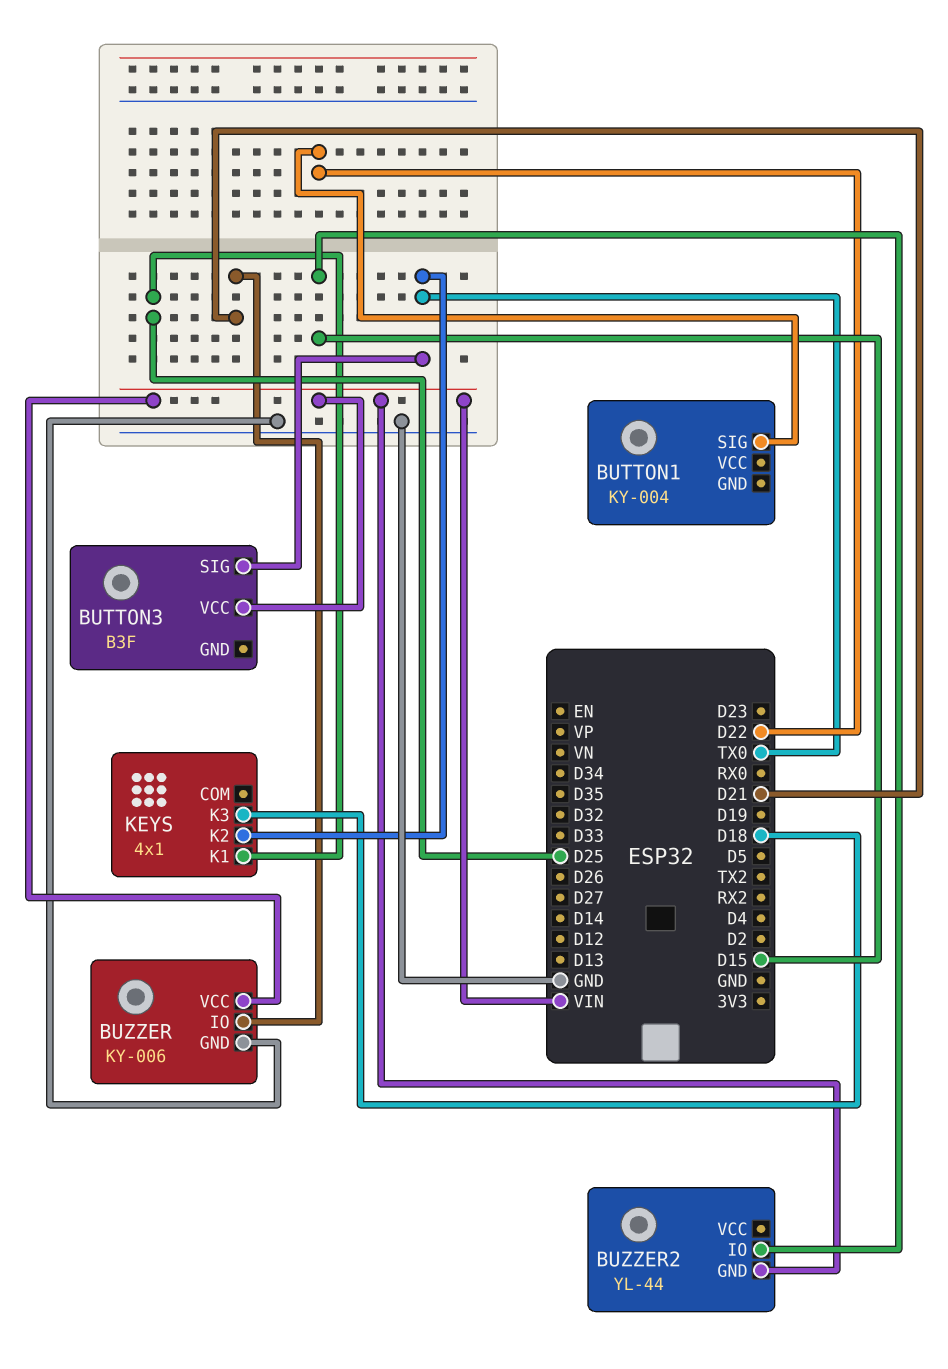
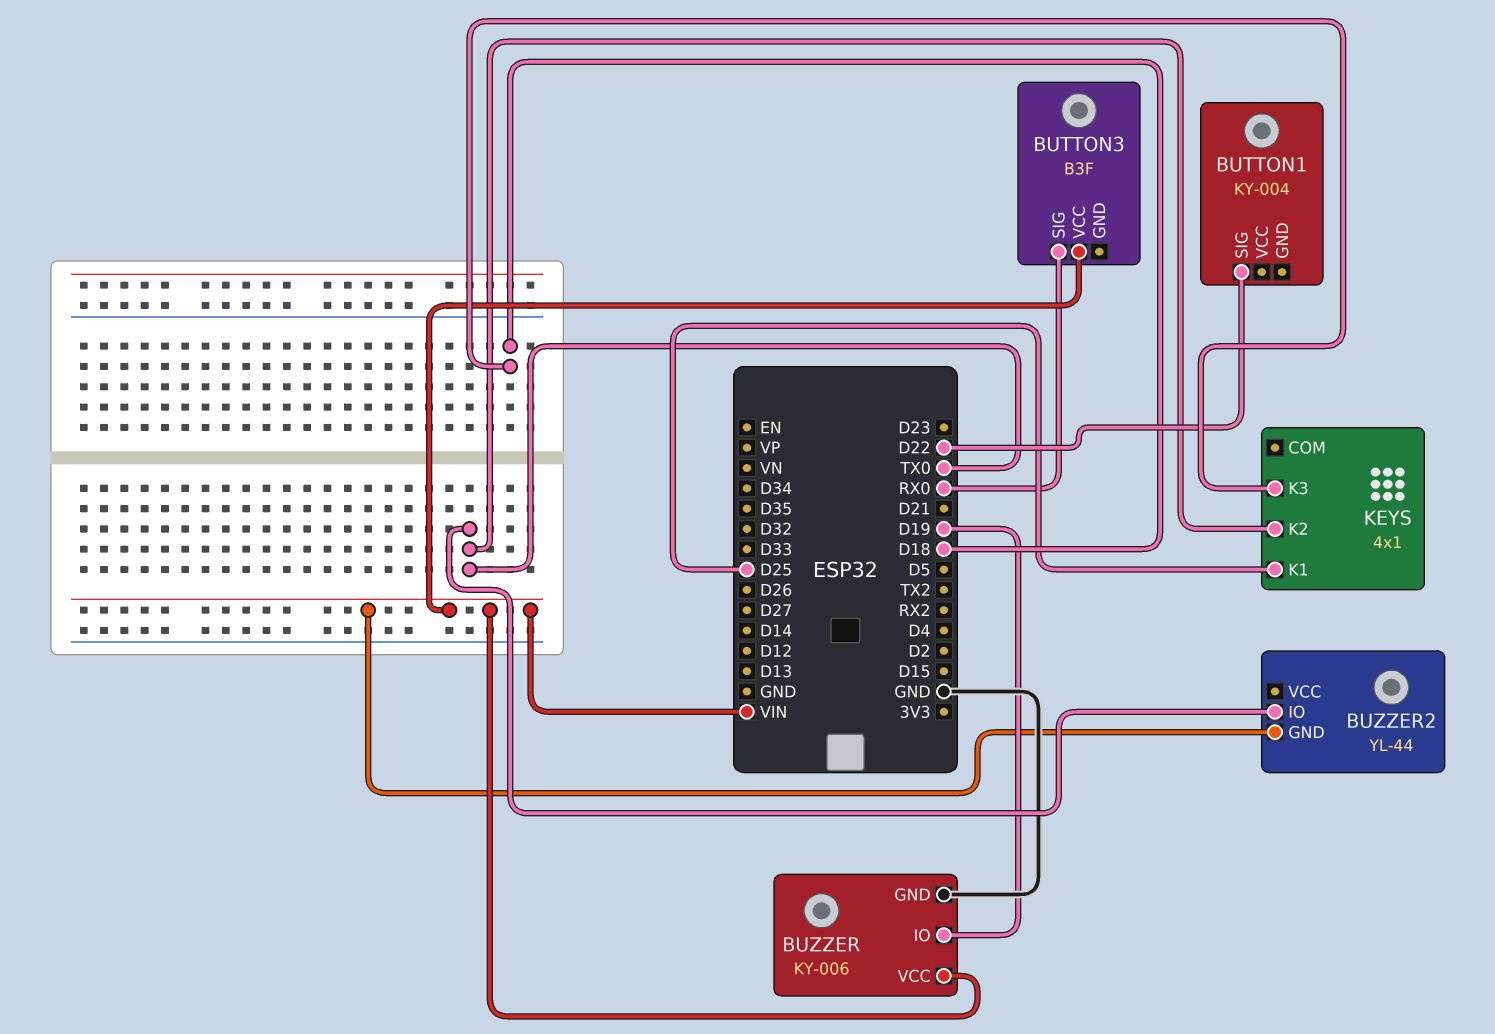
BUTTON3 pin SIG: TX0 -> RX0
BUZZER pin IO: D21 -> D19
BUZZER2 pin IO: D15 -> TX0

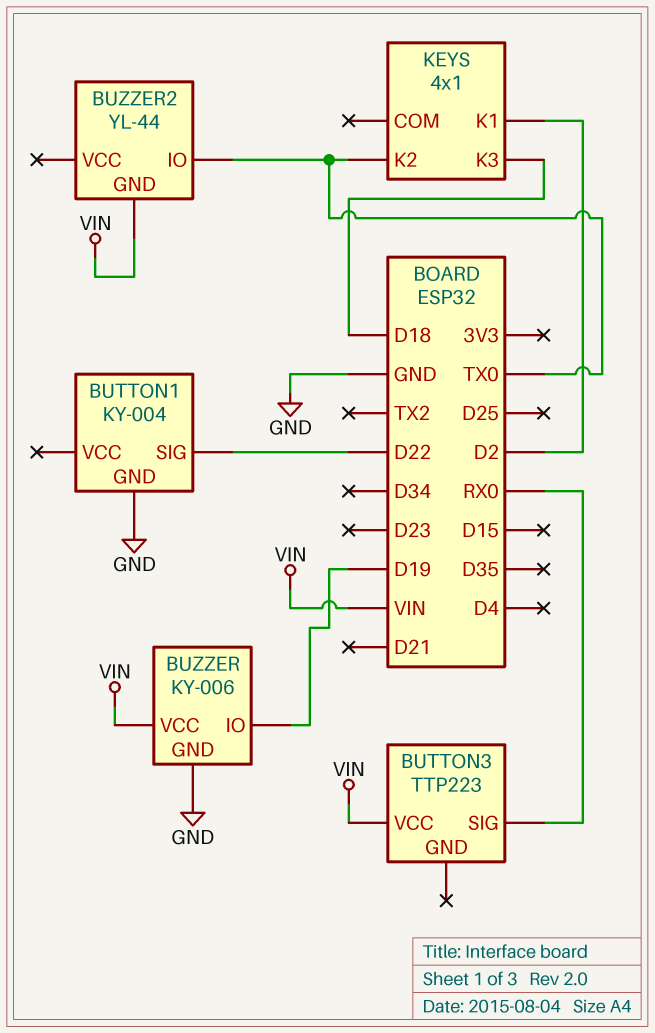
BUTTON1 pin GND: none -> GND
BUTTON3: B3F -> TTP223
KEYS pin K1: D25 -> D2

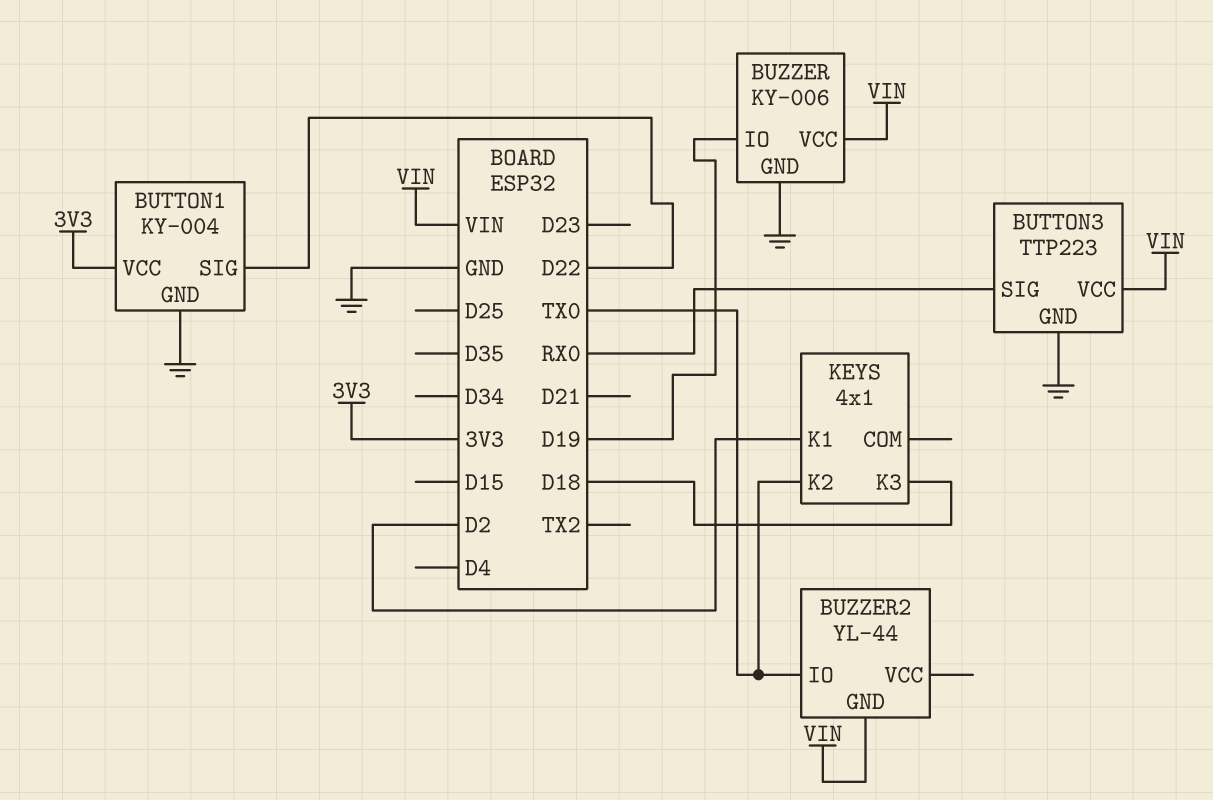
BUTTON1 pin VCC: none -> 3V3
BUTTON3 pin GND: none -> GND

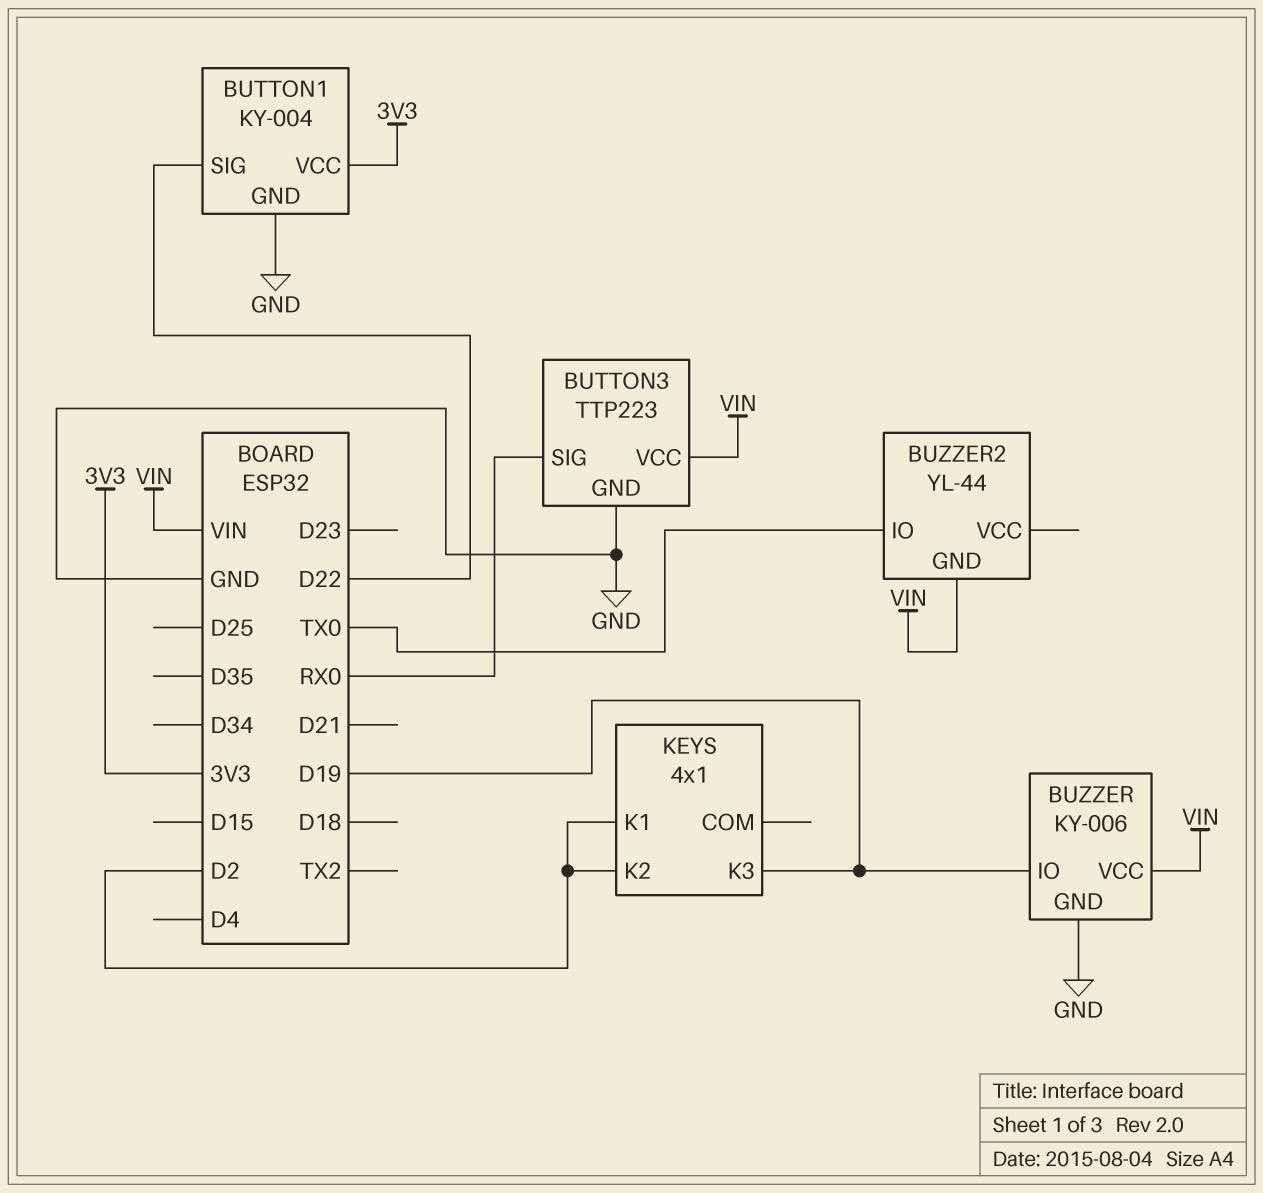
KEYS pin K2: TX0 -> D2
KEYS pin K3: D18 -> D19

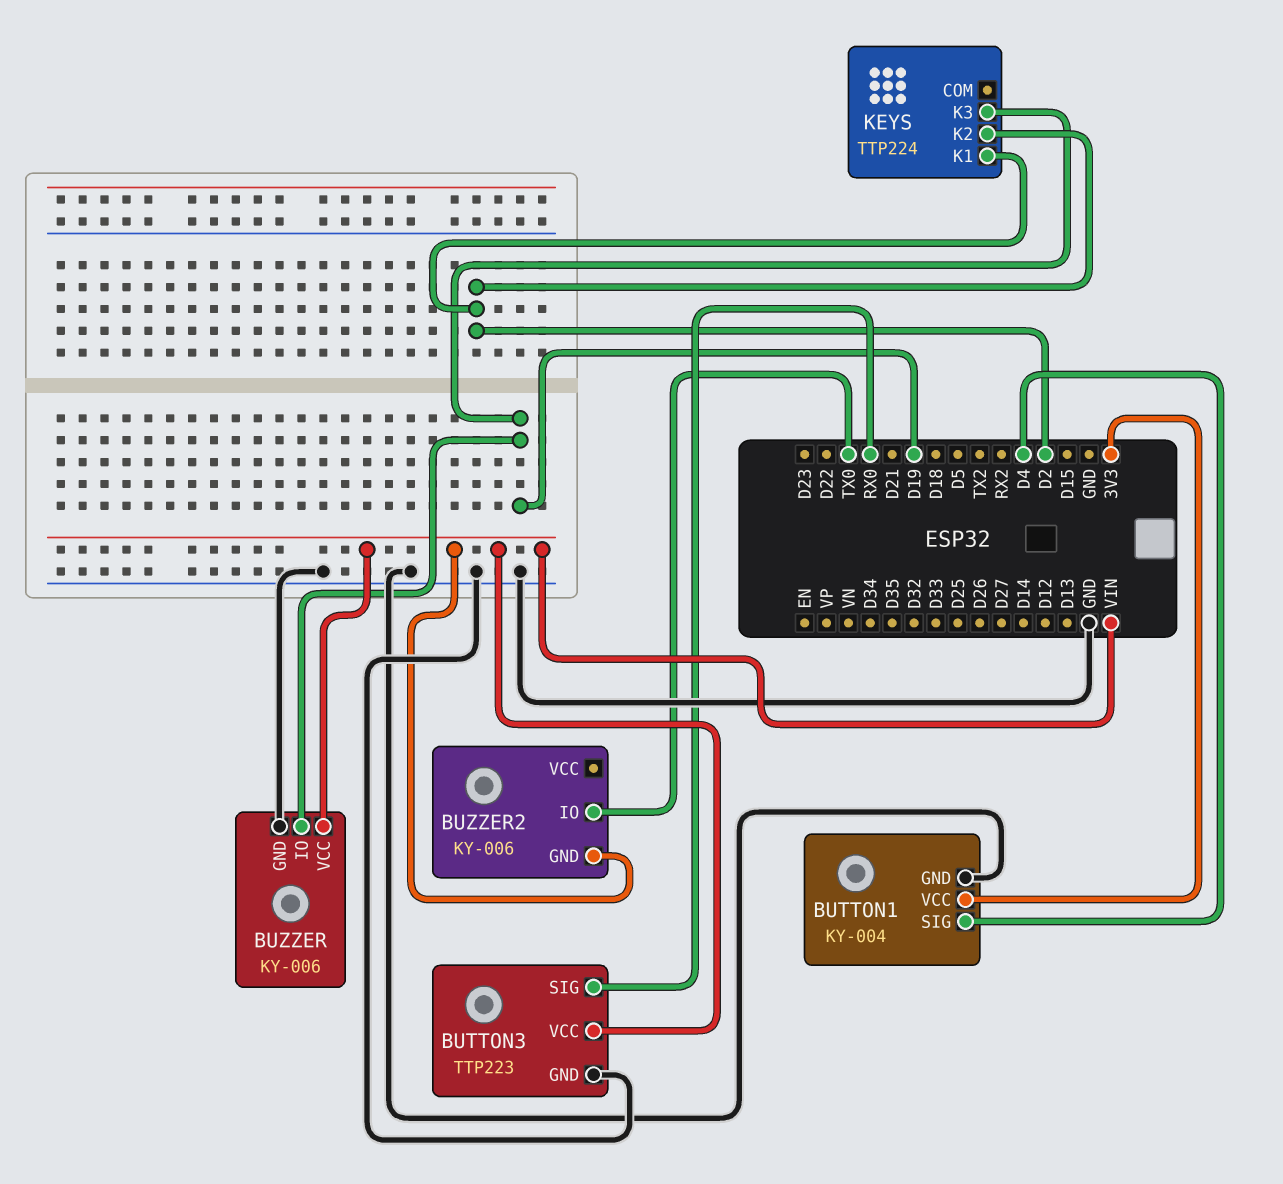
BUTTON1 pin SIG: D22 -> D4
BUZZER2: YL-44 -> KY-006
KEYS: 4x1 -> TTP224

